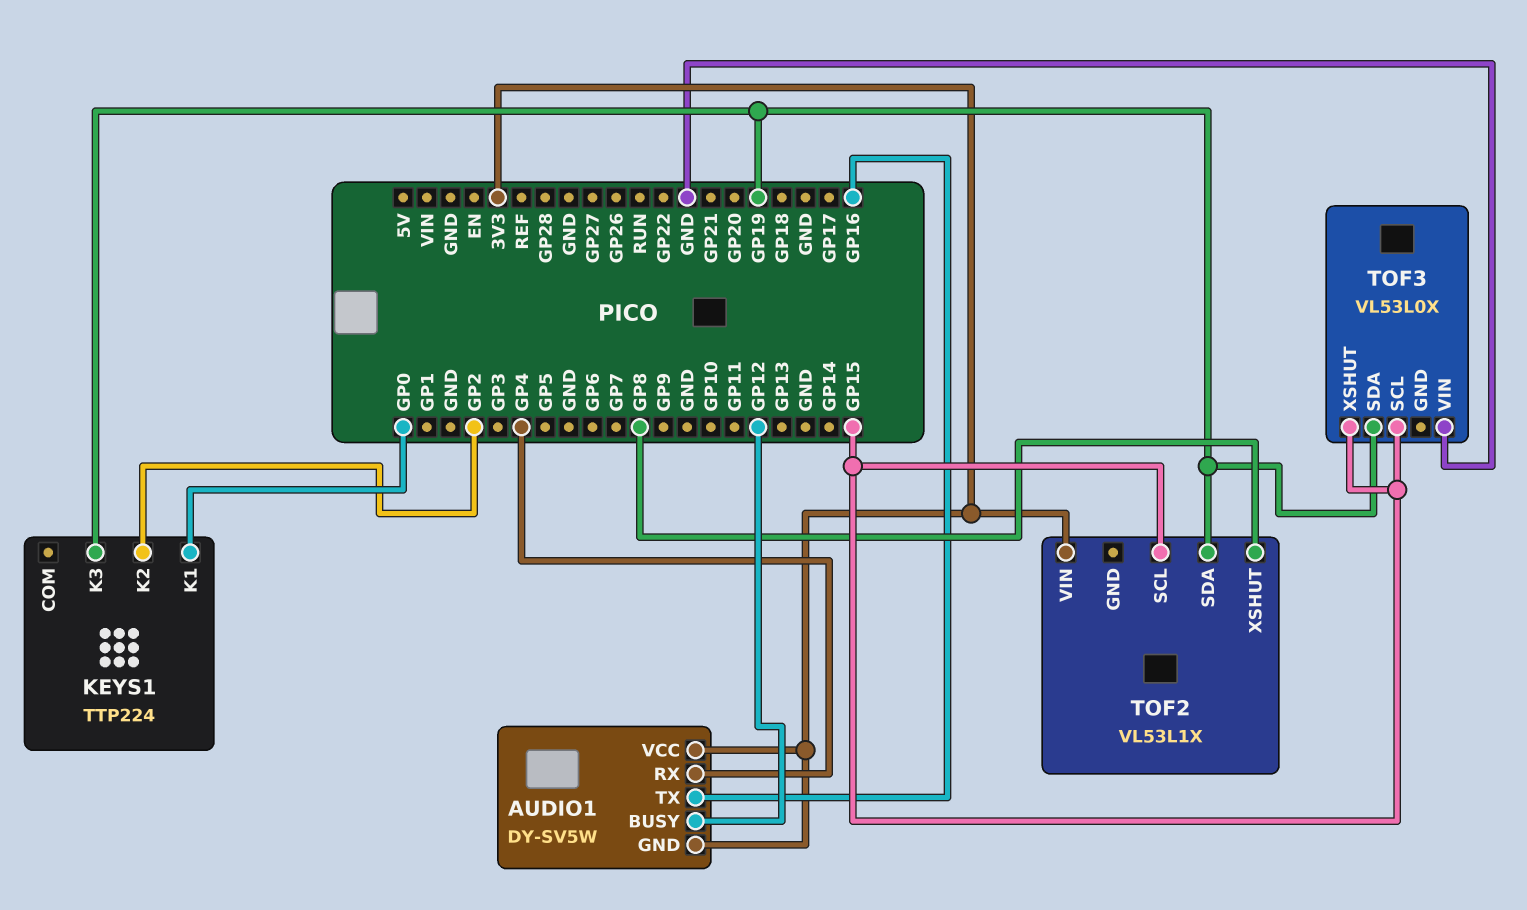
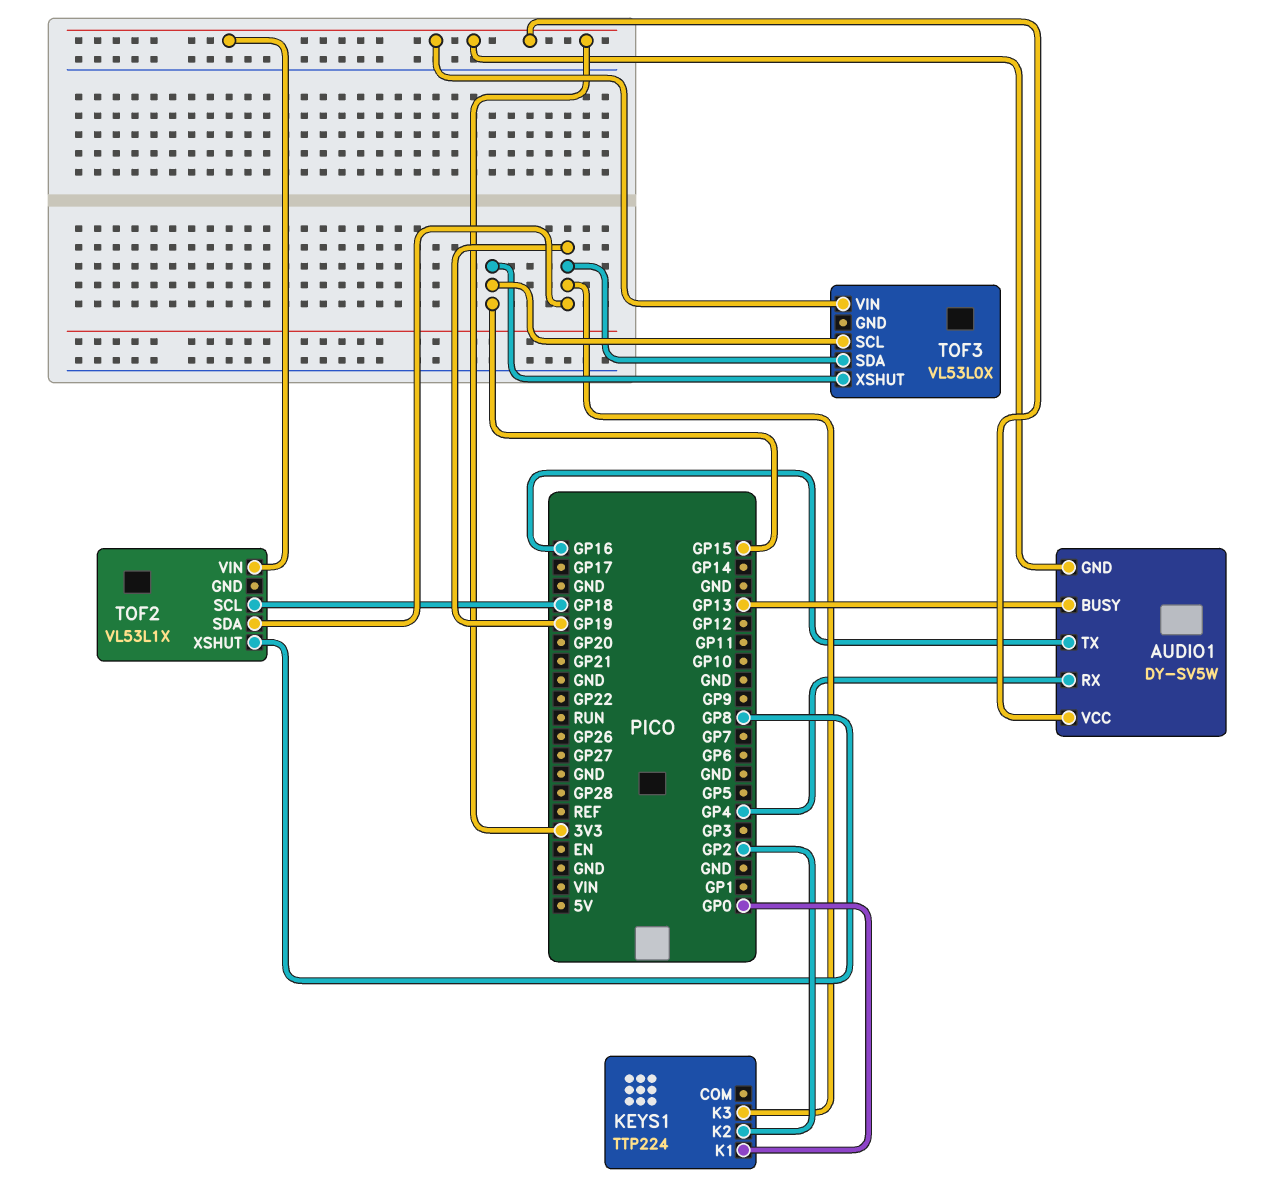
AUDIO1 pin BUSY: GP12 -> GP13
TOF2 pin SCL: GP15 -> GP18
TOF3 pin VIN: GND -> 3V3

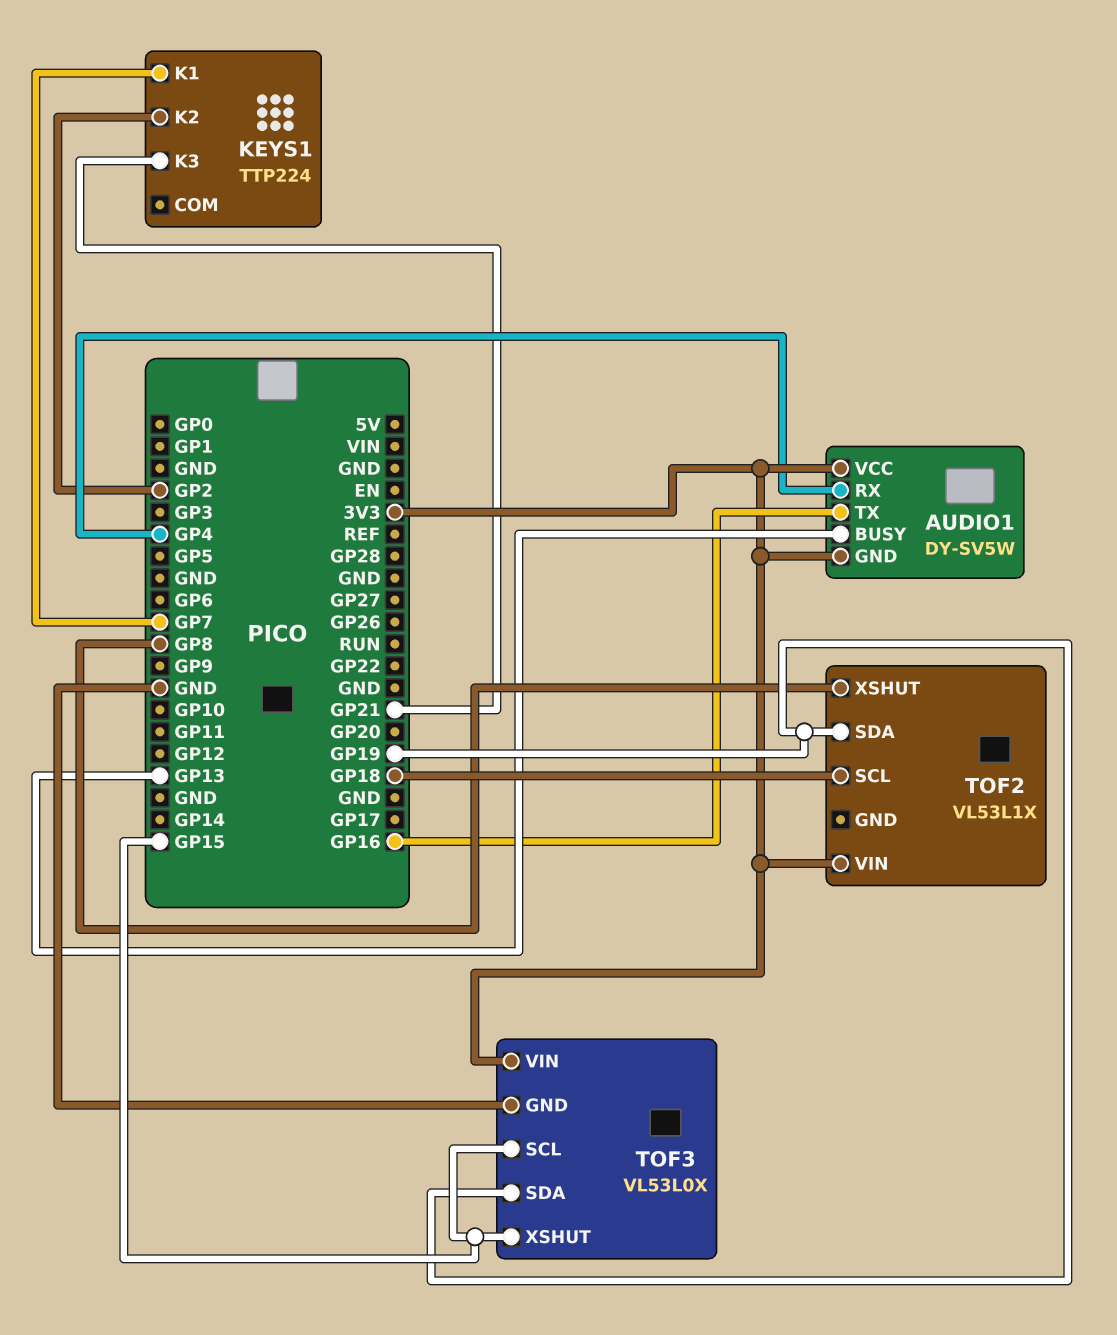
KEYS1 pin K1: GP0 -> GP7
KEYS1 pin K3: GP19 -> GP21
TOF3 pin GND: none -> GND

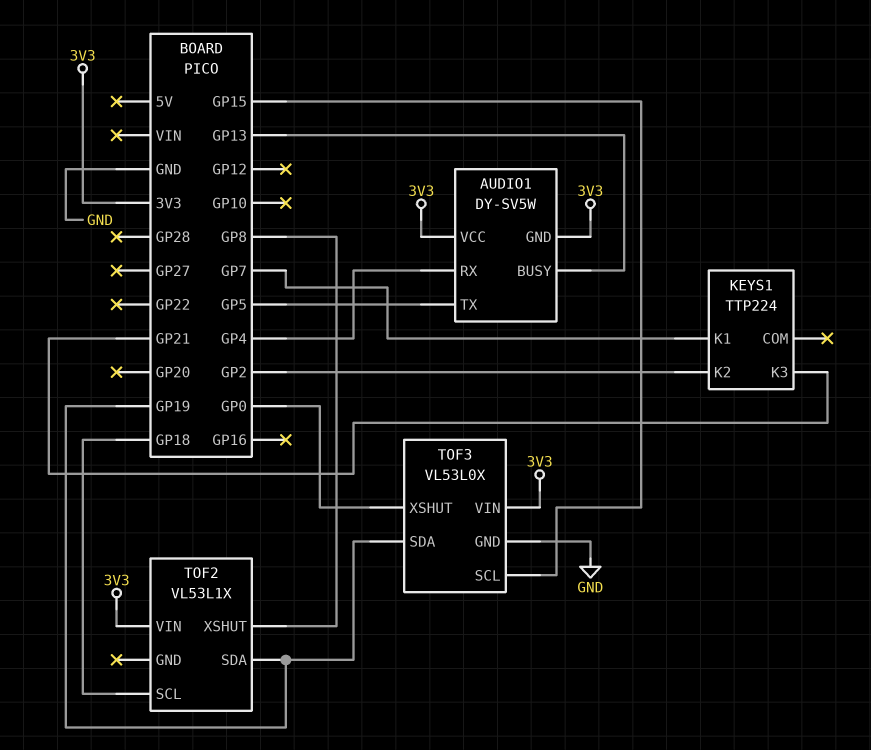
AUDIO1 pin TX: GP16 -> GP5
TOF3 pin XSHUT: GP15 -> GP0

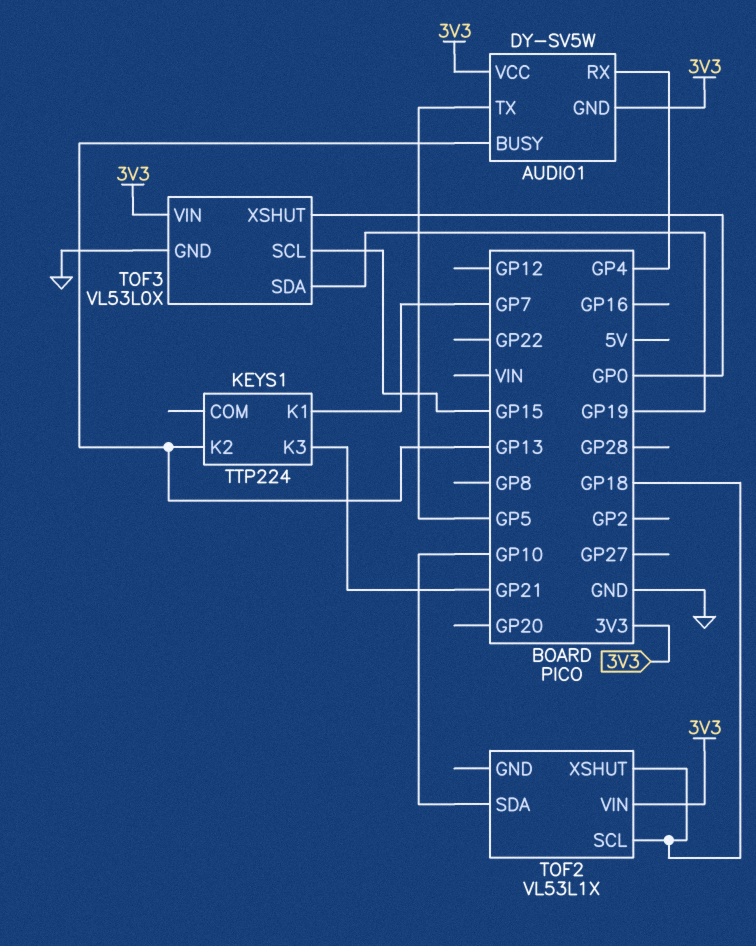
KEYS1 pin K2: GP2 -> GP13
TOF2 pin SDA: GP19 -> GP10
TOF2 pin XSHUT: GP8 -> GP18

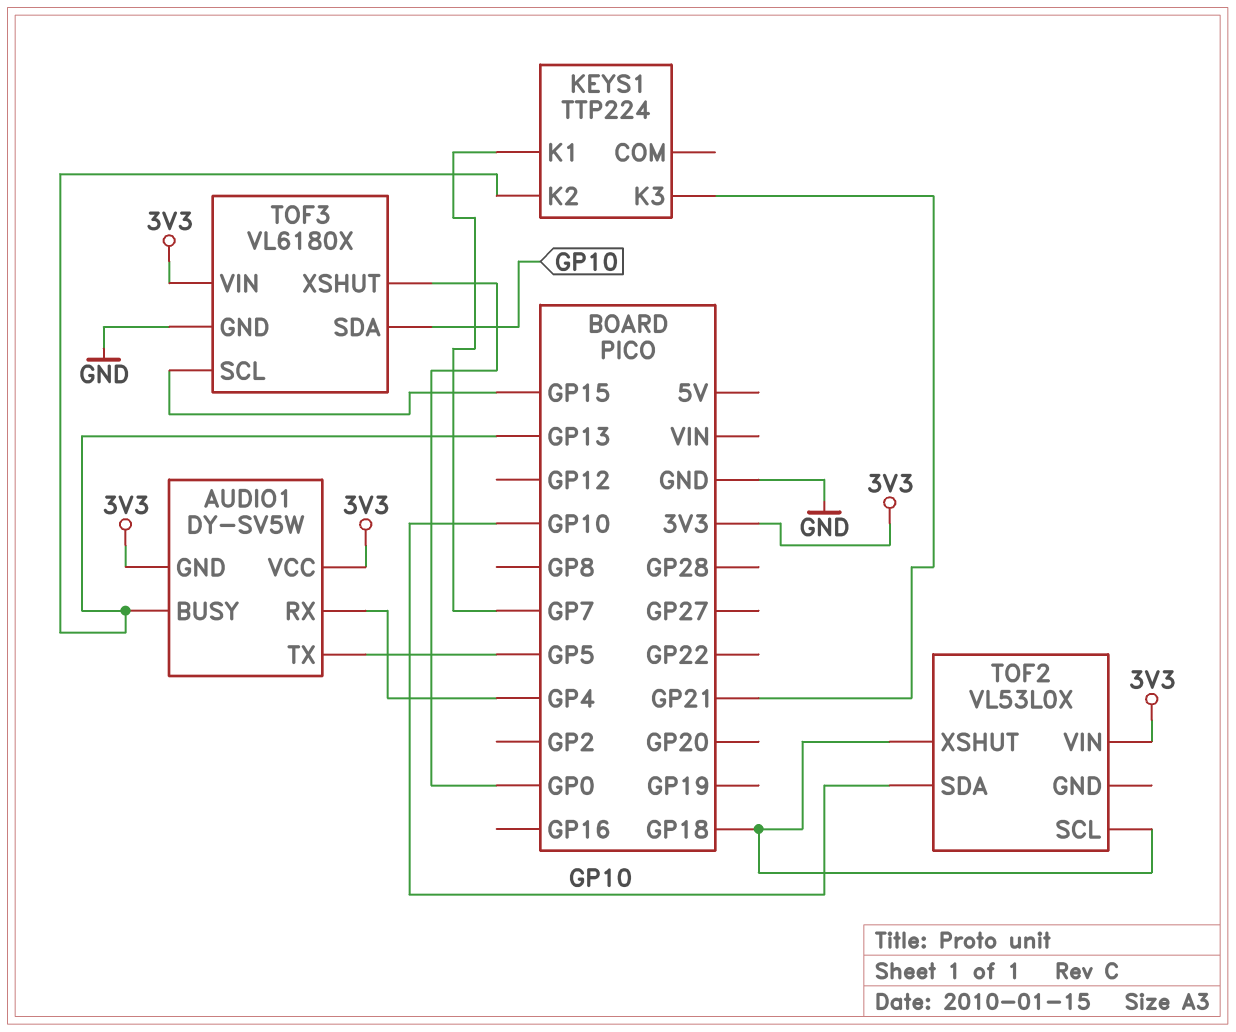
TOF2: VL53L1X -> VL53L0X
TOF3: VL53L0X -> VL6180X
TOF3 pin SDA: GP19 -> GP10

